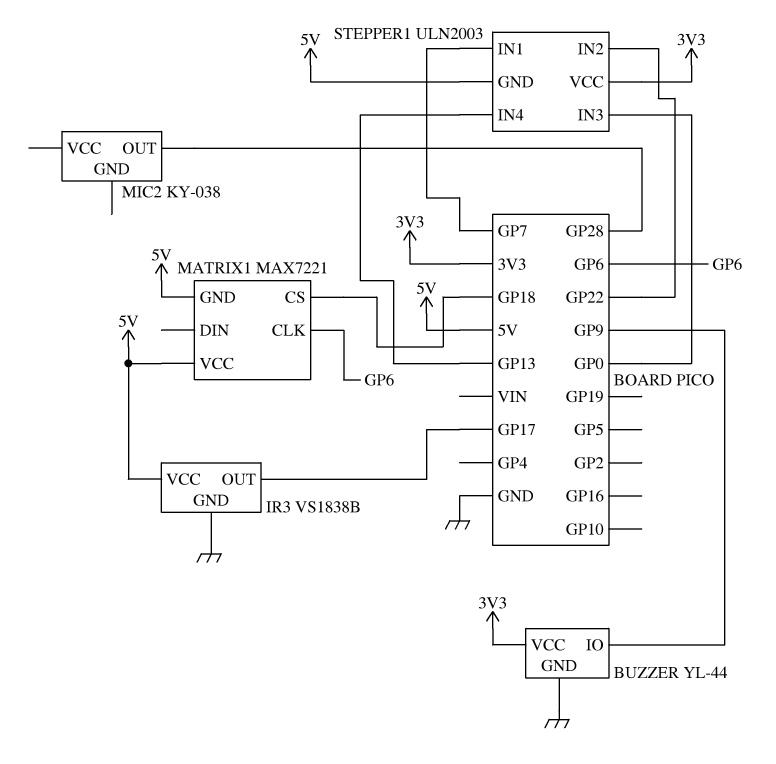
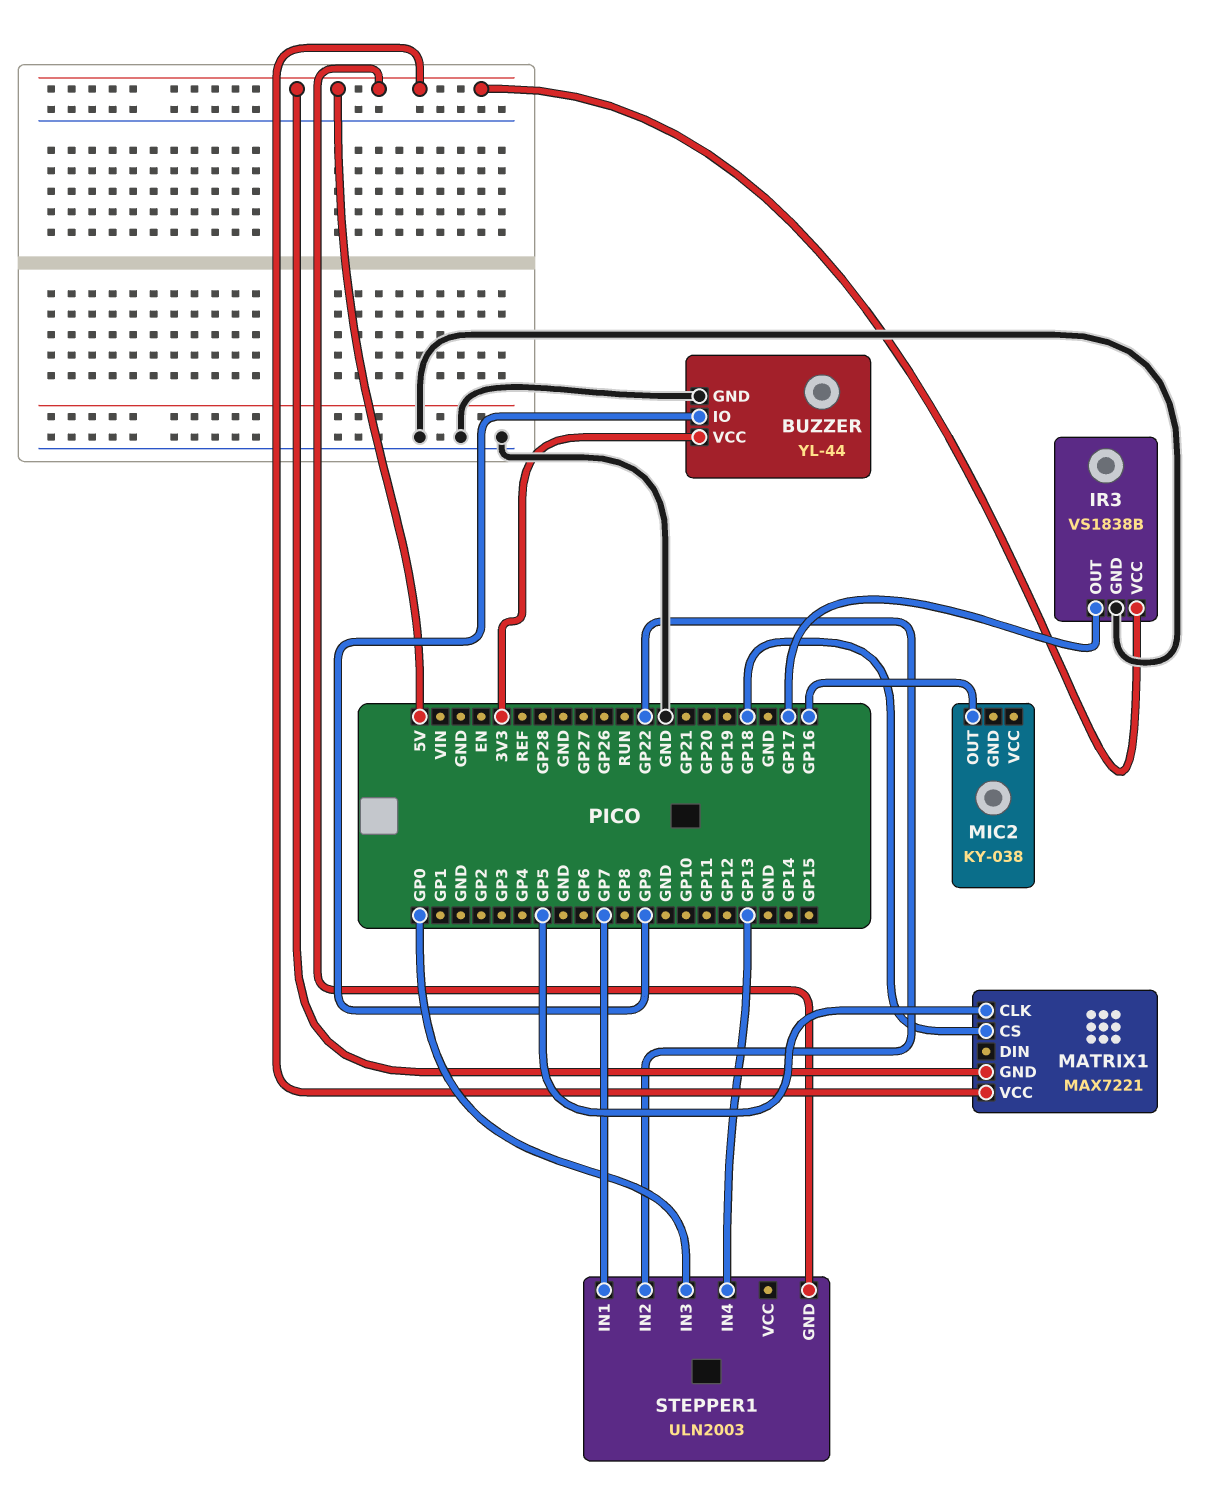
MATRIX1 pin CLK: GP6 -> GP5
MIC2 pin OUT: GP28 -> GP16
STEPPER1 pin VCC: 3V3 -> none

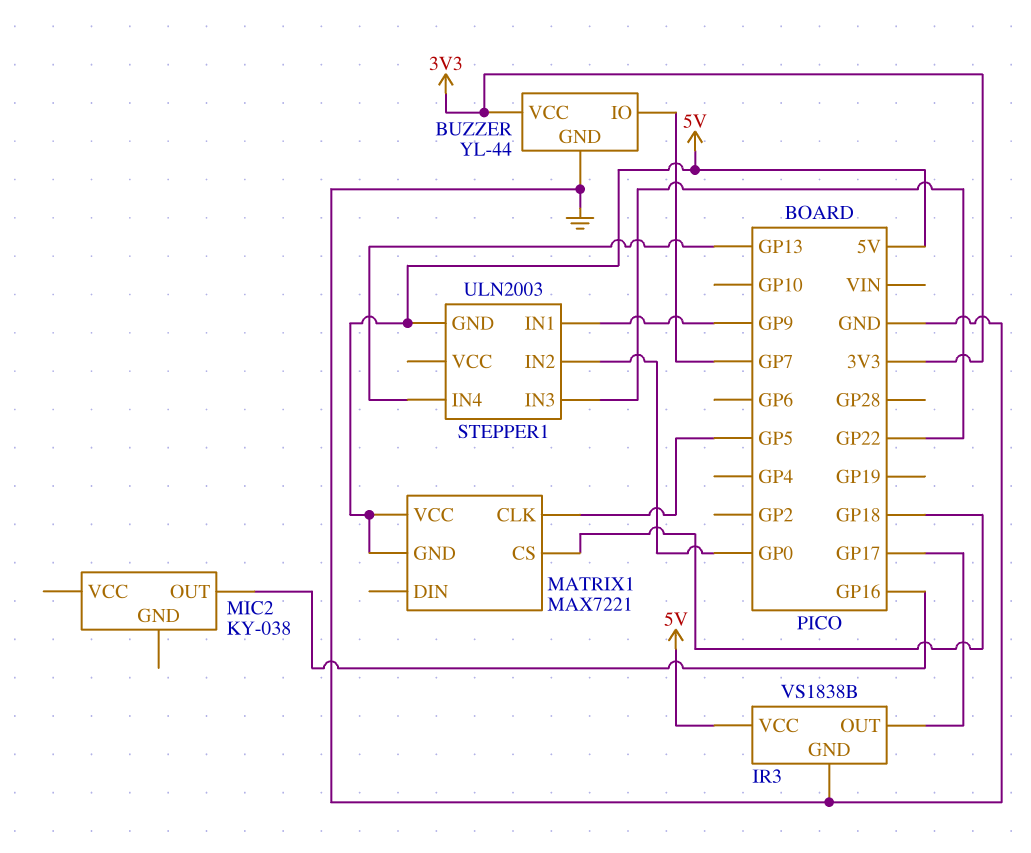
BUZZER pin IO: GP9 -> GP7
STEPPER1 pin IN1: GP7 -> GP9
STEPPER1 pin IN2: GP22 -> GP0
STEPPER1 pin IN3: GP0 -> GP22

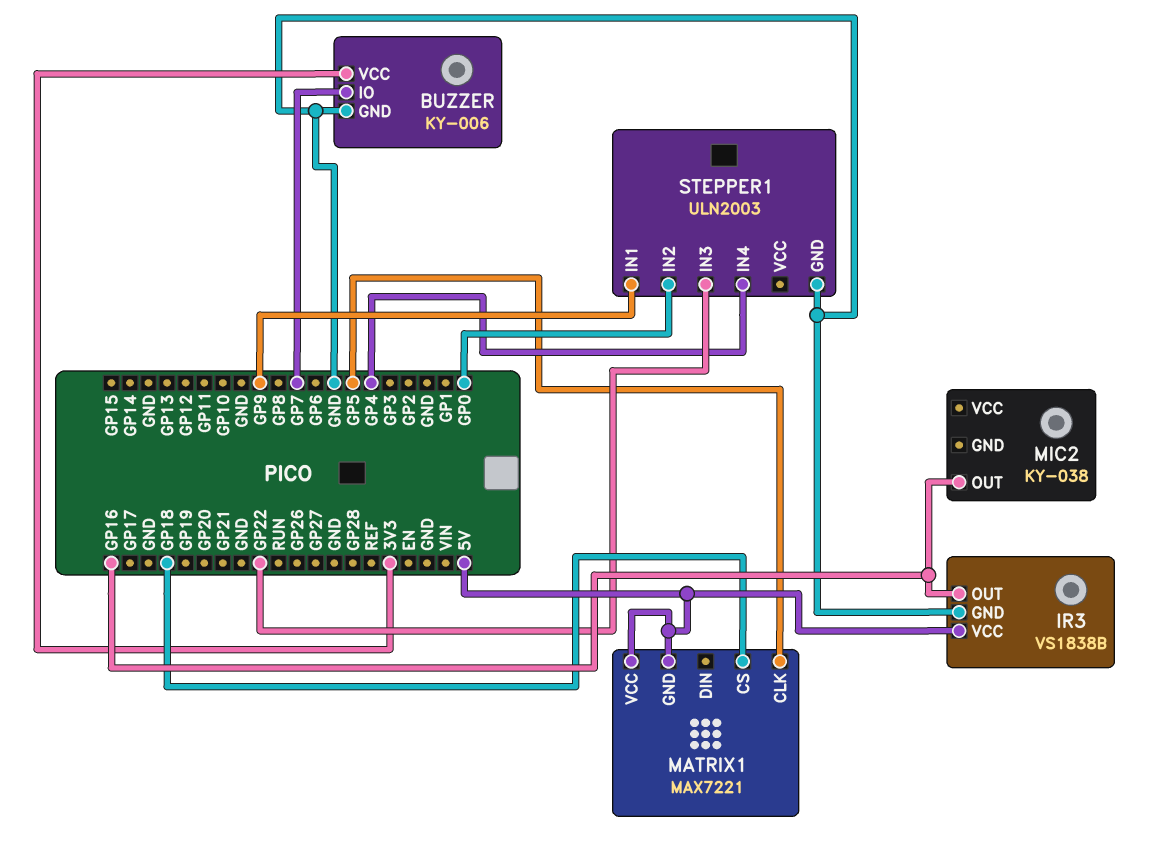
BUZZER: YL-44 -> KY-006
IR3 pin OUT: GP17 -> GP16
STEPPER1 pin GND: 5V -> GND
STEPPER1 pin IN4: GP13 -> GP4

